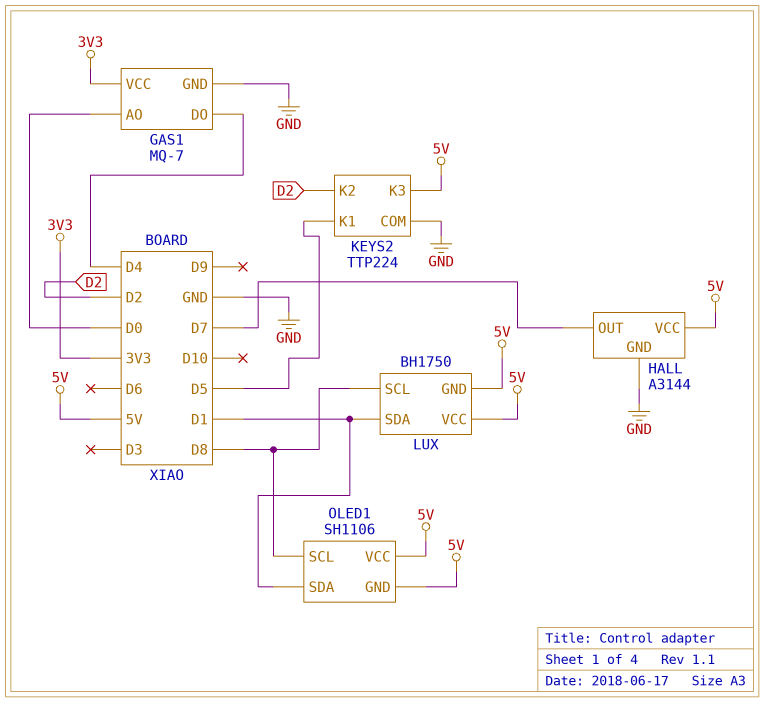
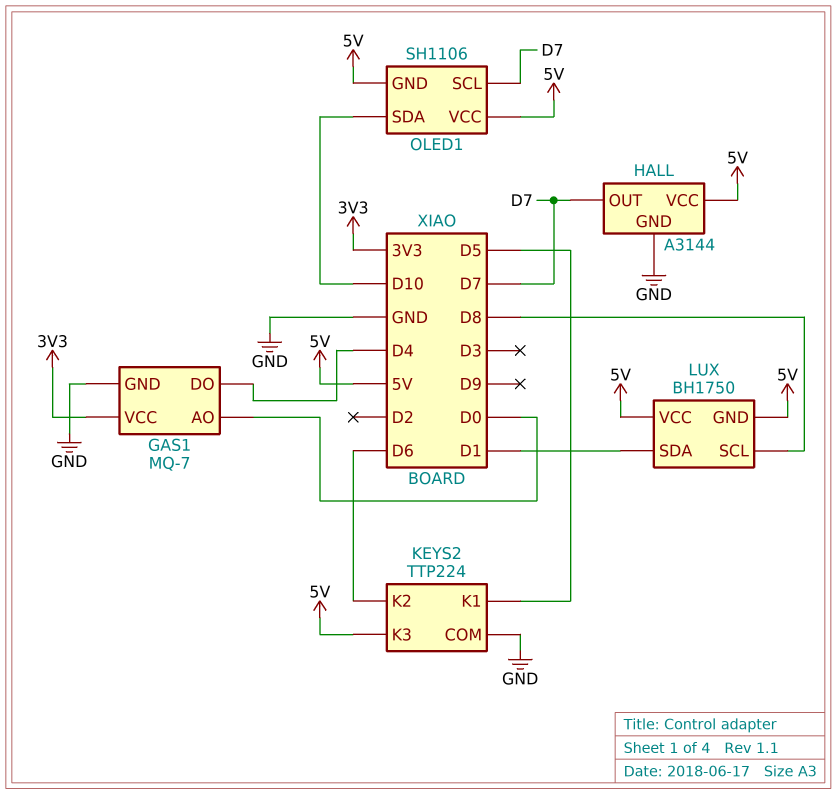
KEYS2 pin K2: D2 -> D6
OLED1 pin SCL: D8 -> D7
OLED1 pin SDA: D1 -> D10

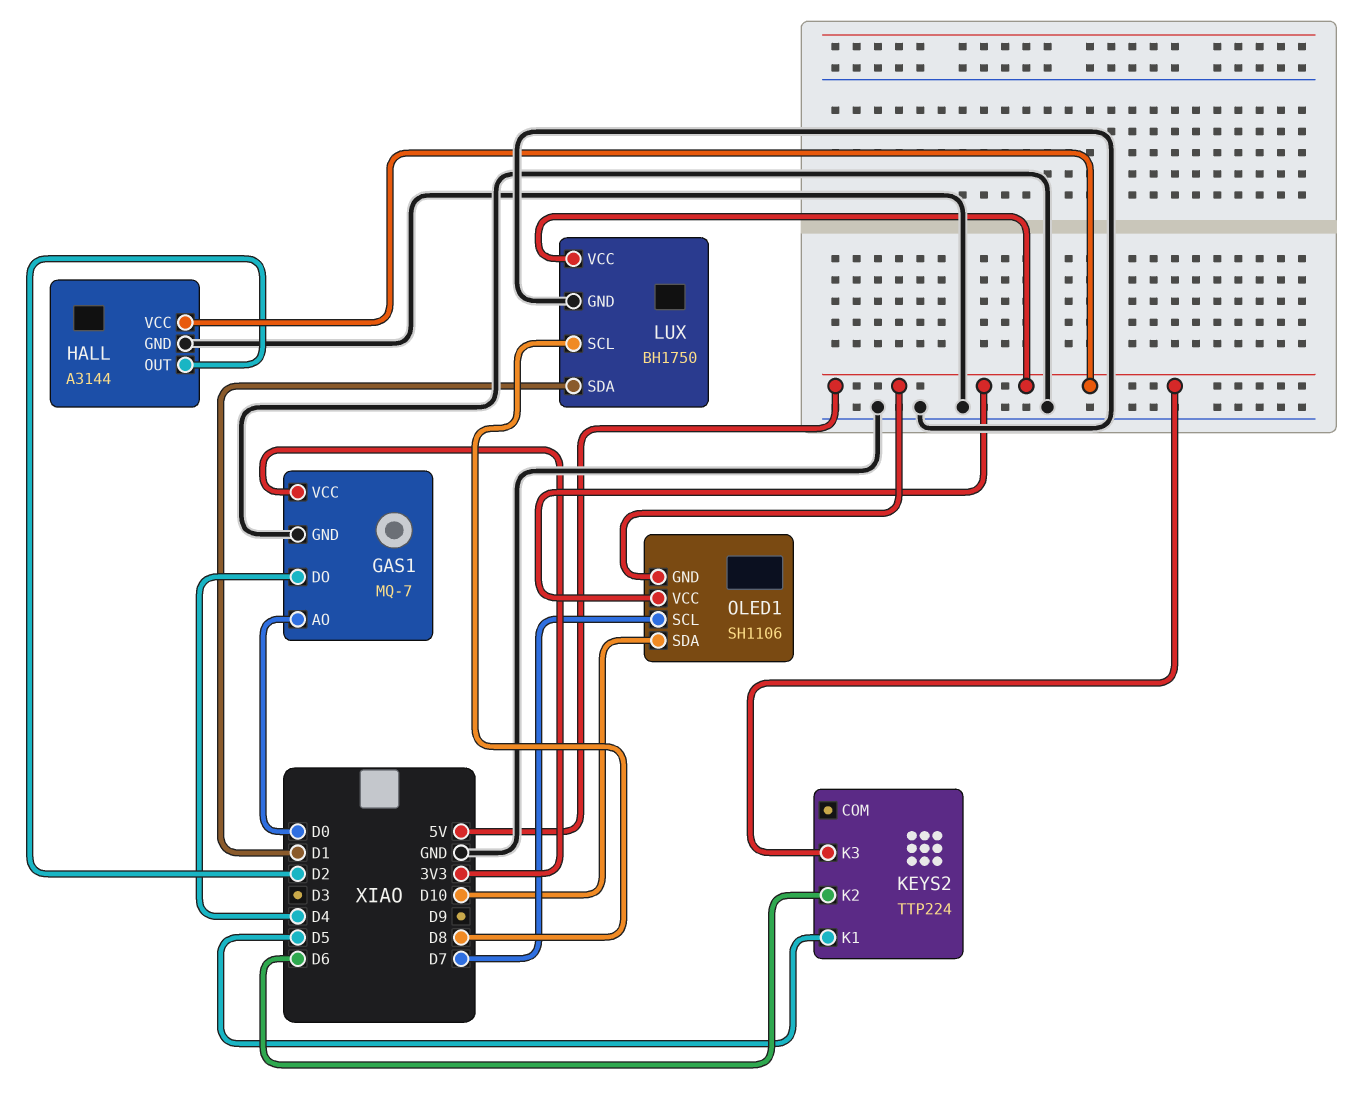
HALL pin OUT: D7 -> D2
KEYS2 pin COM: GND -> none
LUX pin GND: 5V -> GND

